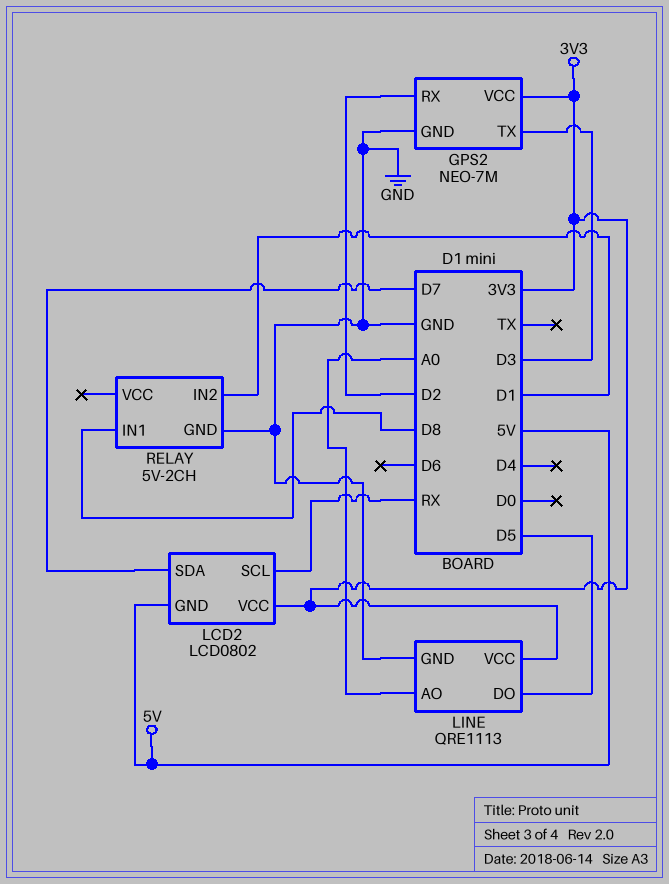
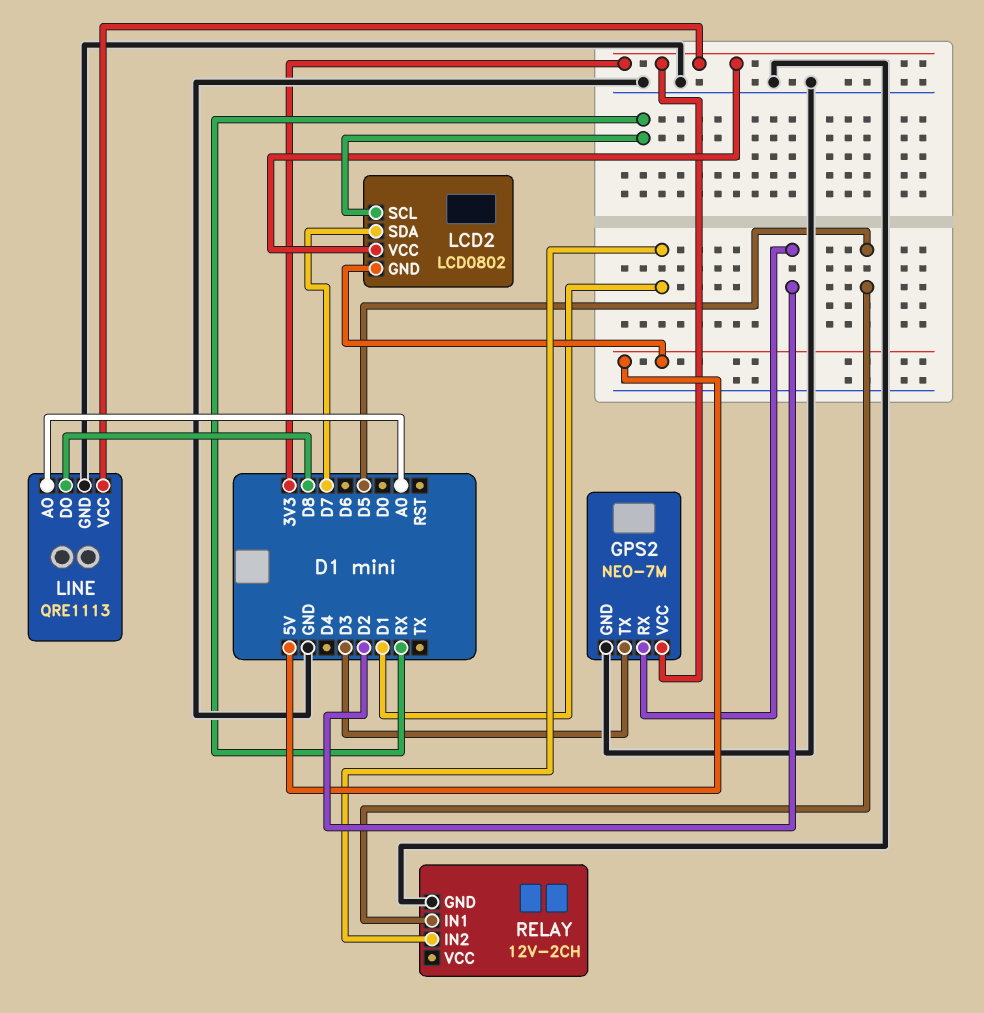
LINE pin DO: D5 -> D8
RELAY: 5V-2CH -> 12V-2CH
RELAY pin IN1: D8 -> D5

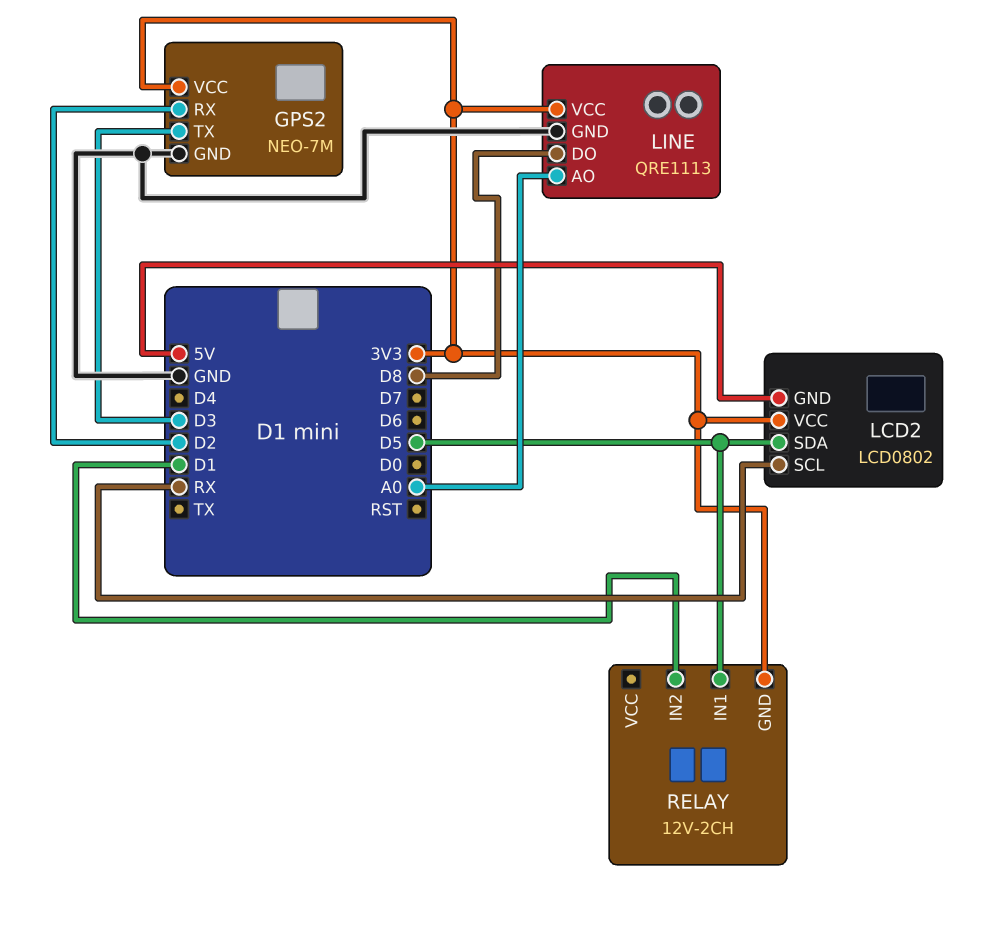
LCD2 pin SDA: D7 -> D5
RELAY pin GND: GND -> 3V3

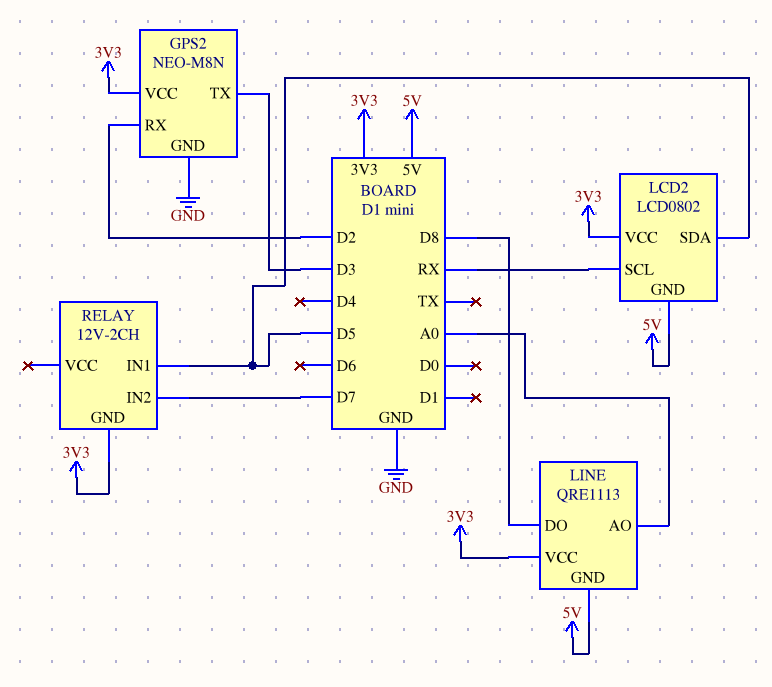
GPS2: NEO-7M -> NEO-M8N
LINE pin GND: GND -> 5V
RELAY pin IN2: D1 -> D7

